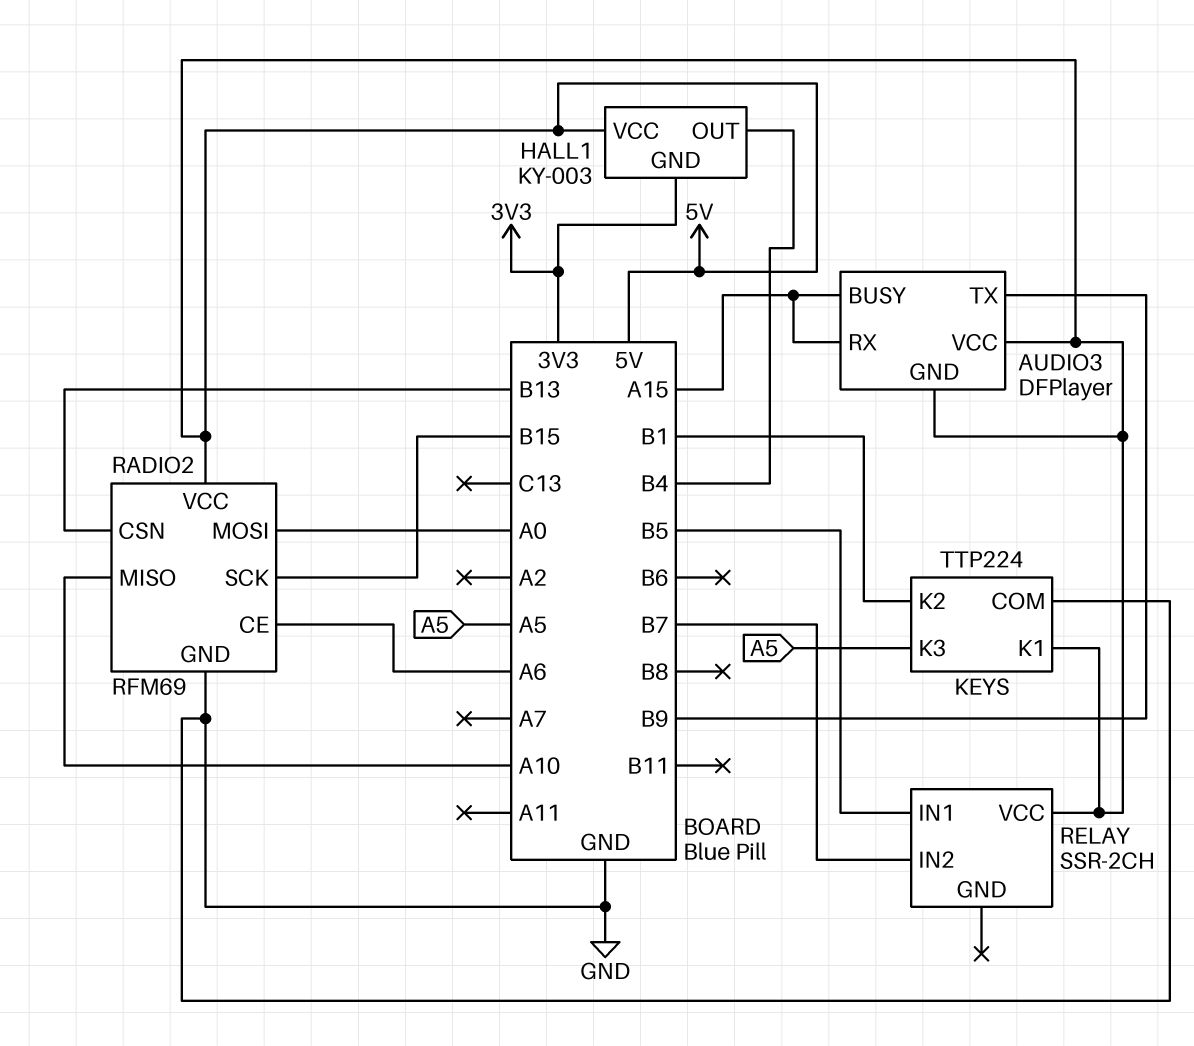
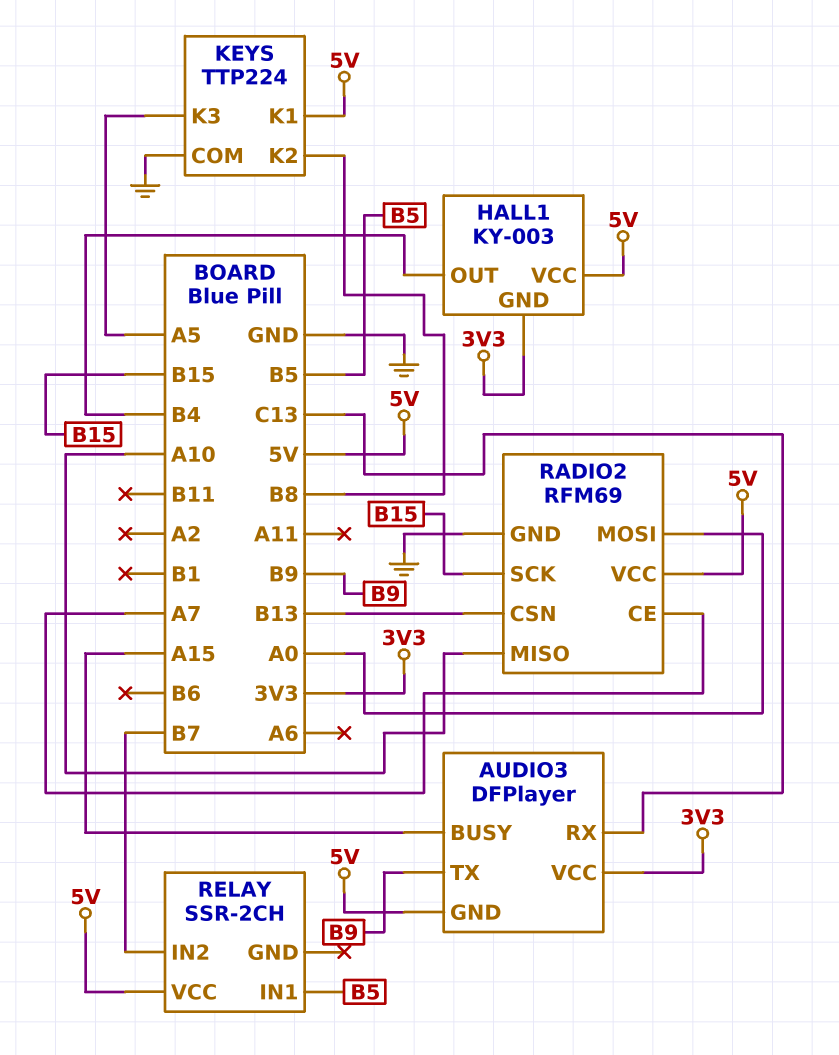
AUDIO3 pin RX: A15 -> C13
AUDIO3 pin VCC: 5V -> 3V3
KEYS pin K2: B1 -> B8
RADIO2 pin CE: A6 -> A7

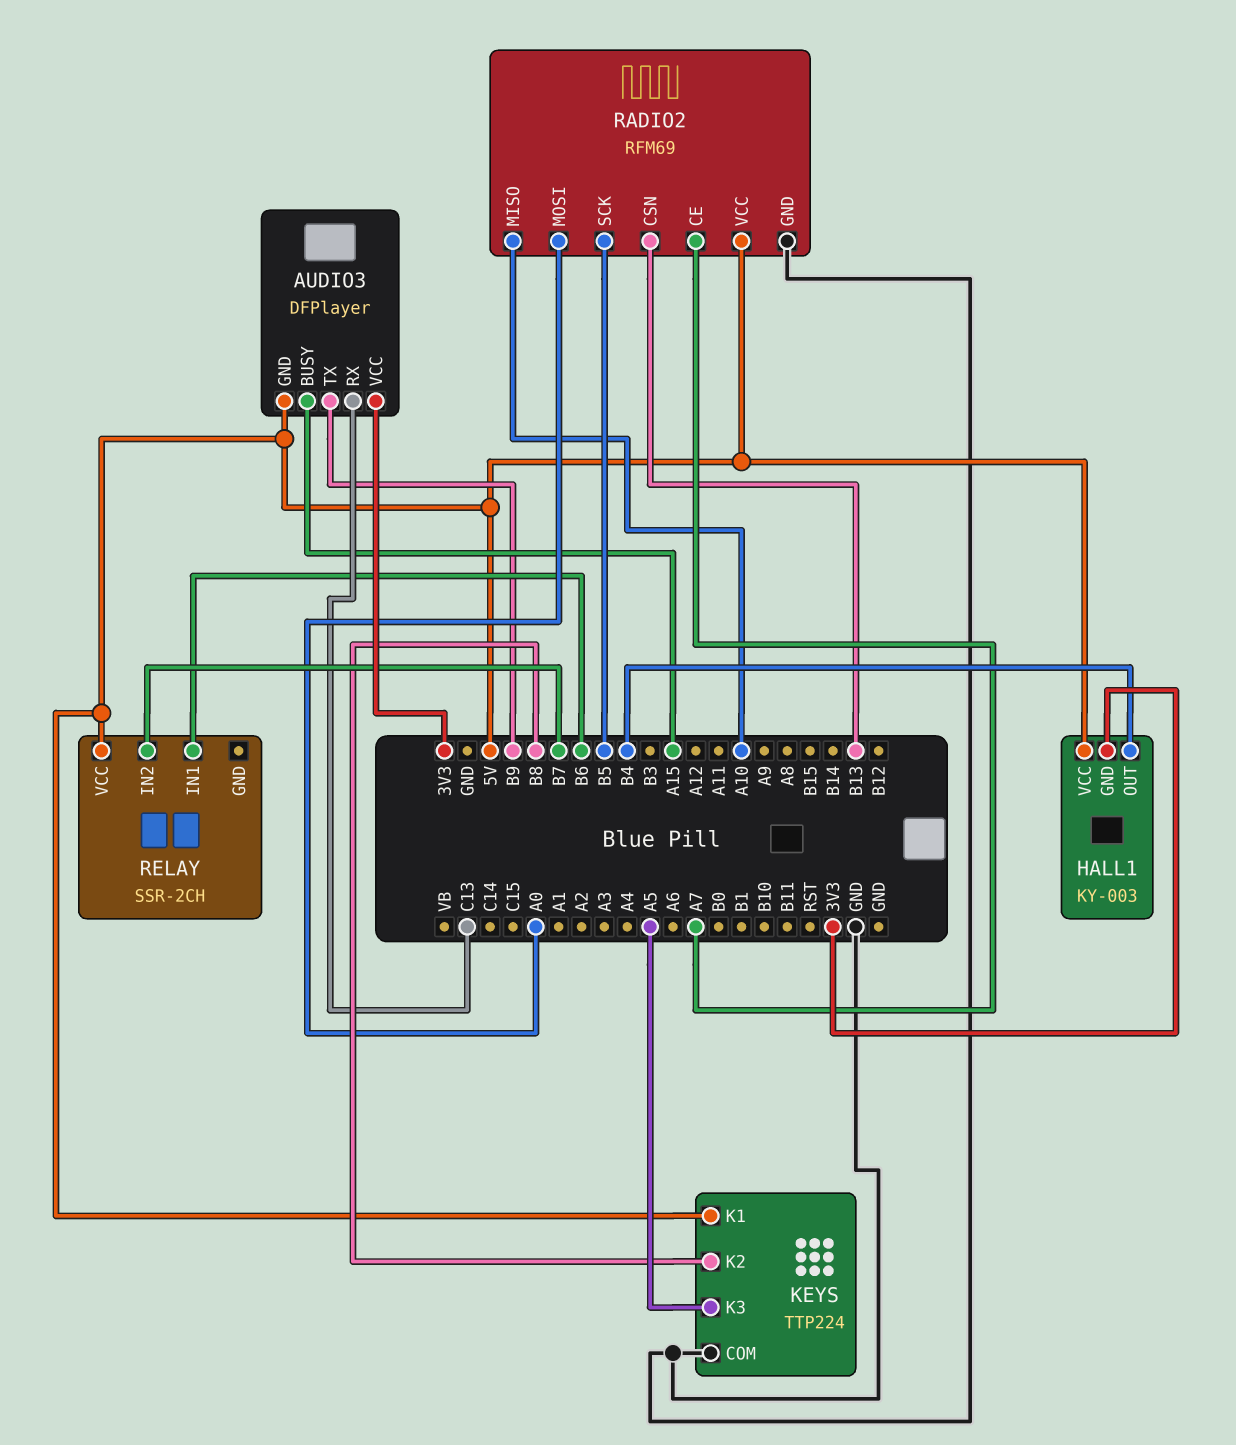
RADIO2 pin SCK: B15 -> B5
RELAY pin IN1: B5 -> B6

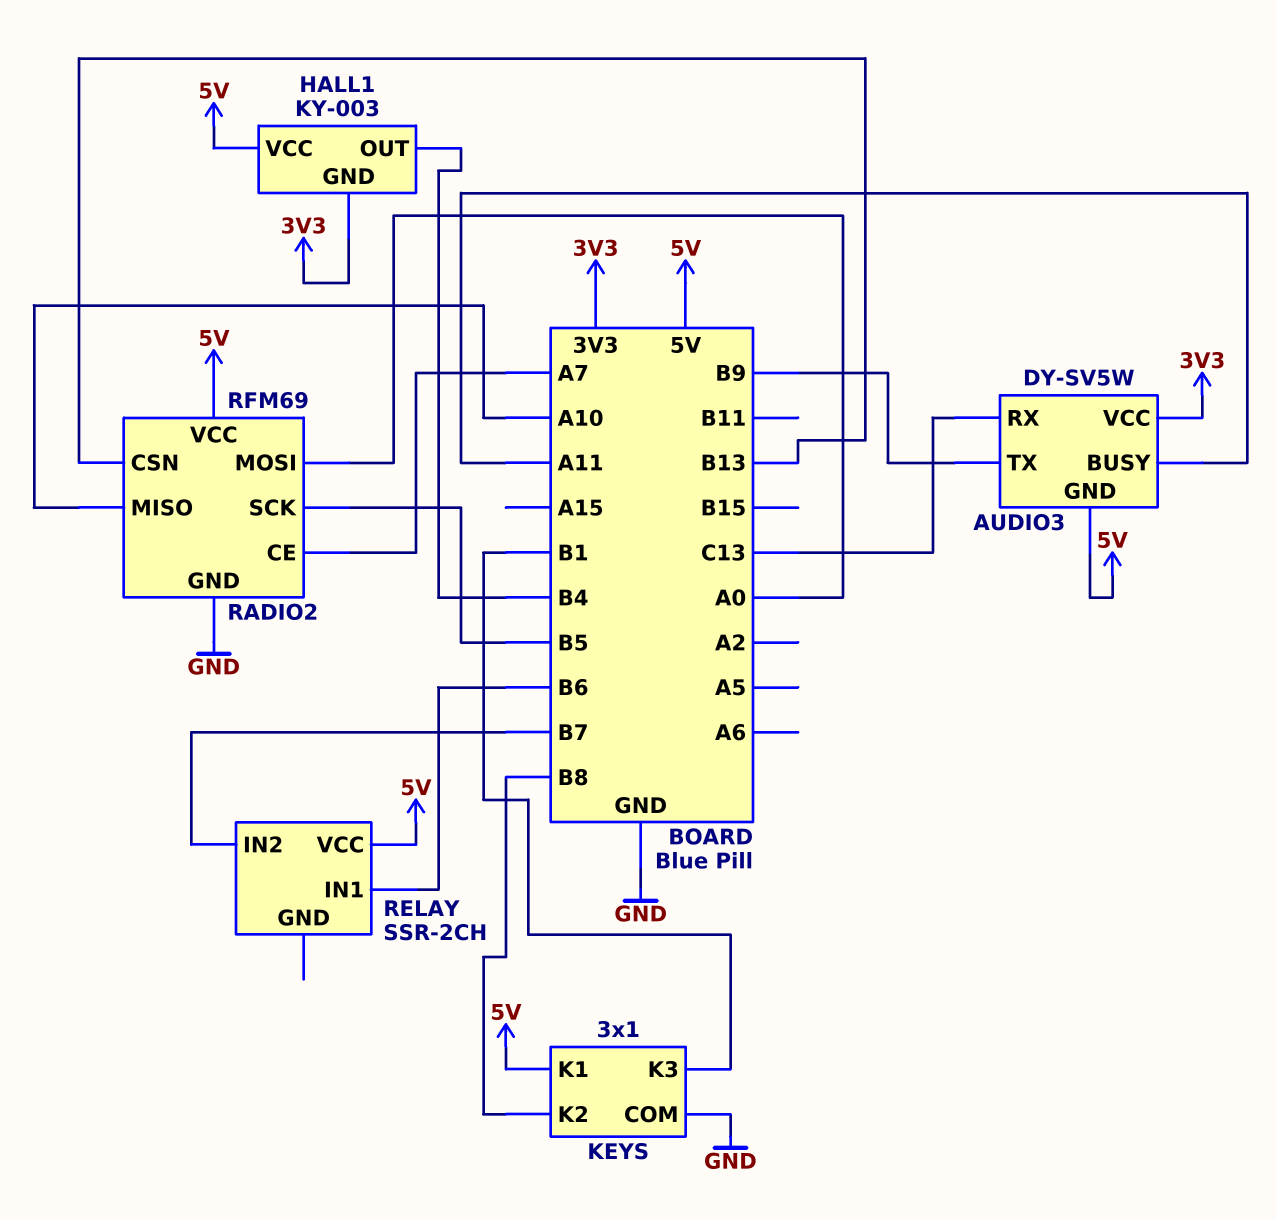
AUDIO3: DFPlayer -> DY-SV5W
AUDIO3 pin BUSY: A15 -> A11
KEYS: TTP224 -> 3x1
KEYS pin K3: A5 -> B1

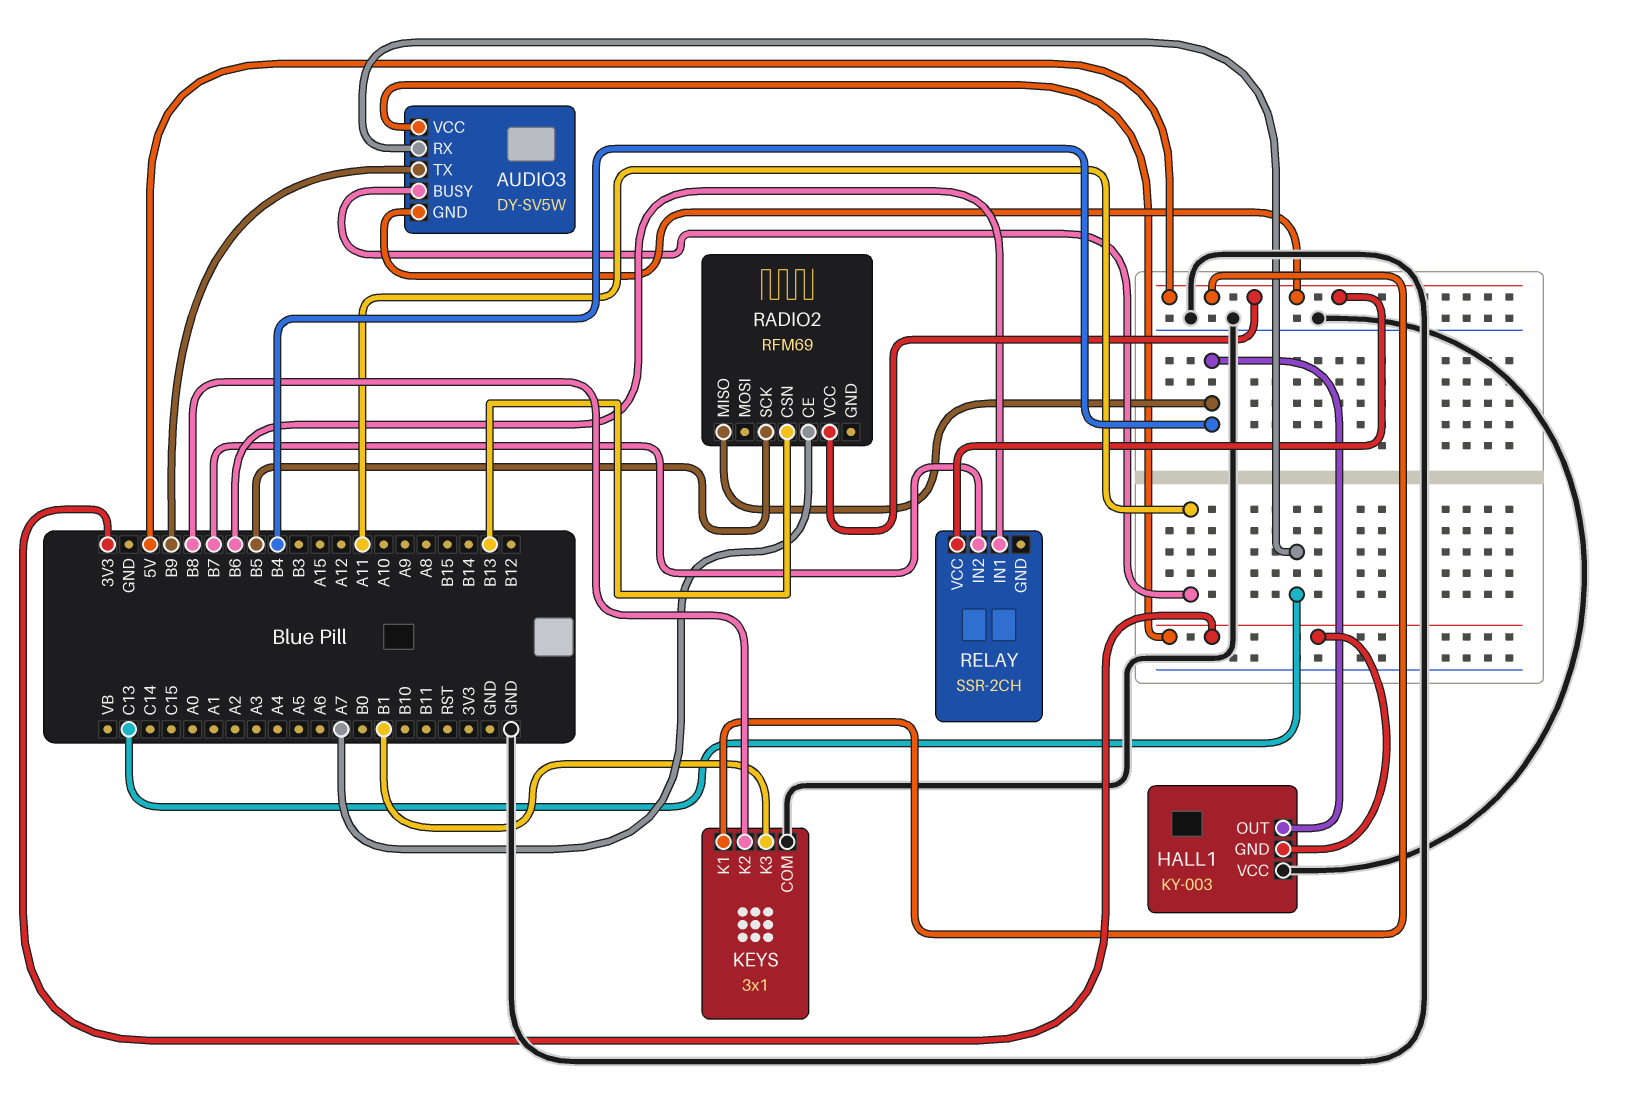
HALL1 pin VCC: 5V -> GND
RADIO2 pin GND: GND -> none
RADIO2 pin MISO: A10 -> B4
RADIO2 pin MOSI: A0 -> none

